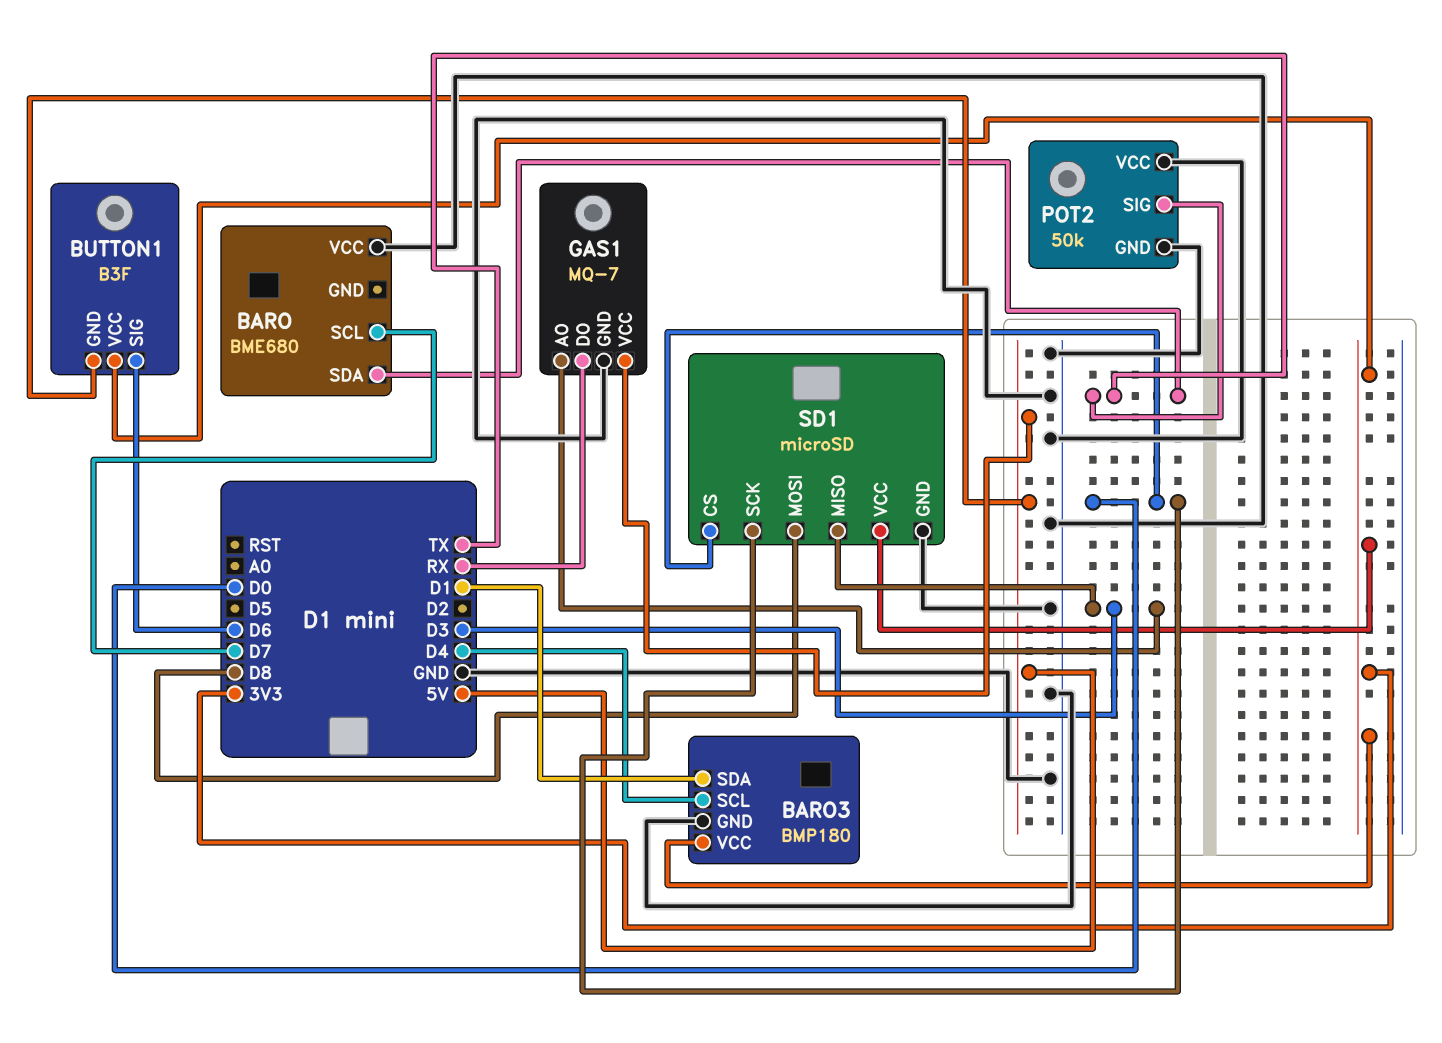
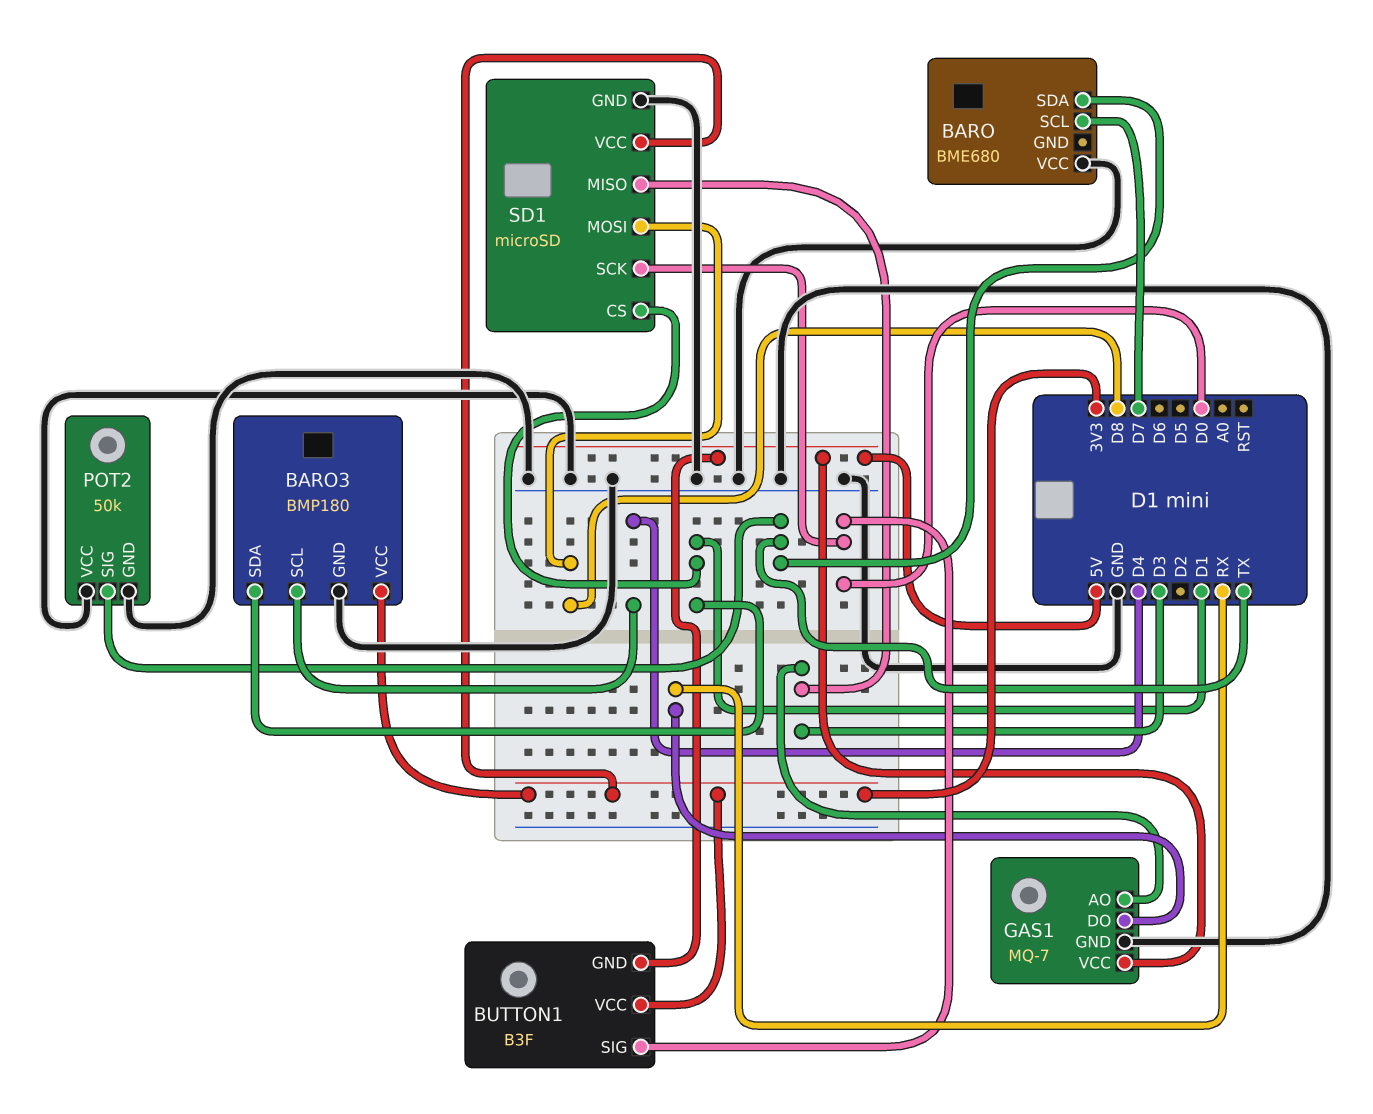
BUTTON1 pin SIG: D6 -> D0
SD1 pin CS: D0 -> D1

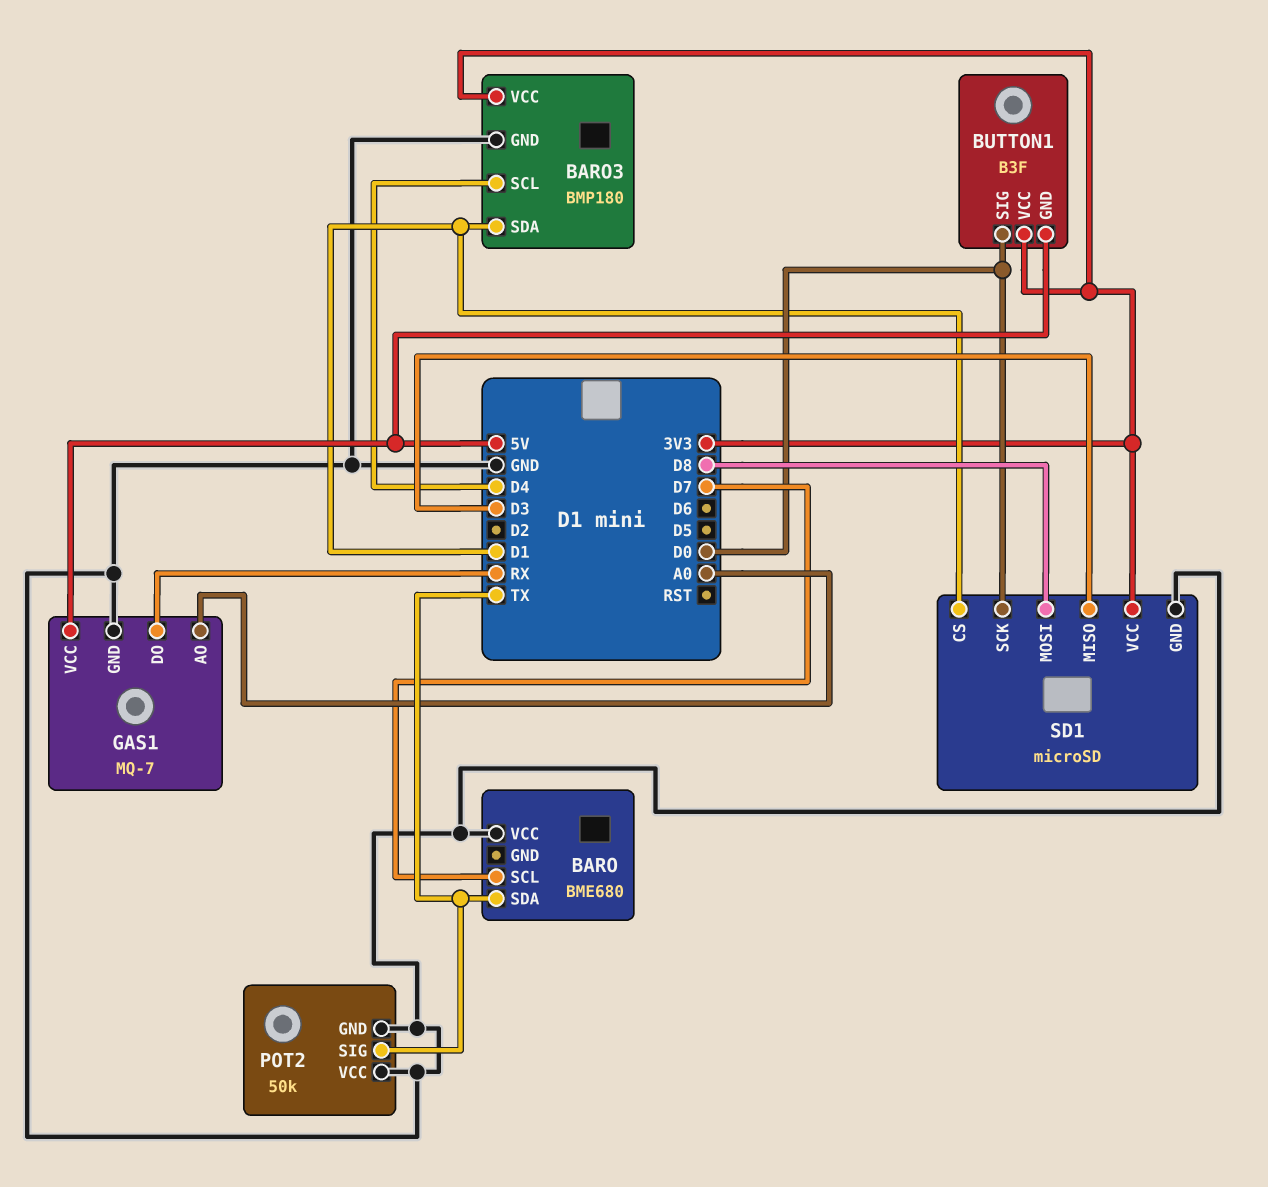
GAS1 pin AO: D3 -> A0

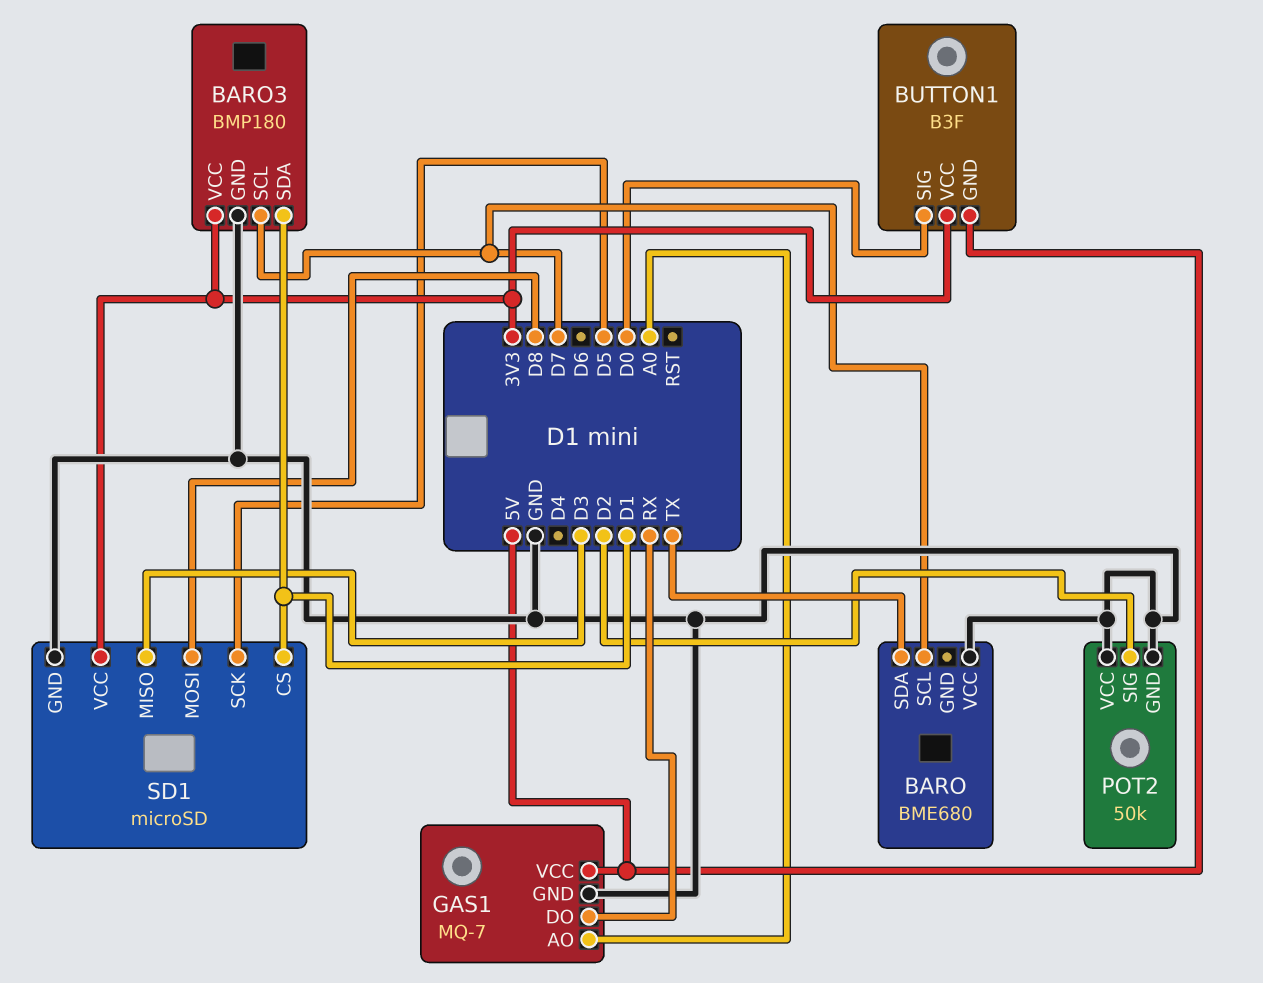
BARO3 pin SCL: D4 -> D7
POT2 pin SIG: TX -> D2
SD1 pin SCK: D0 -> D5

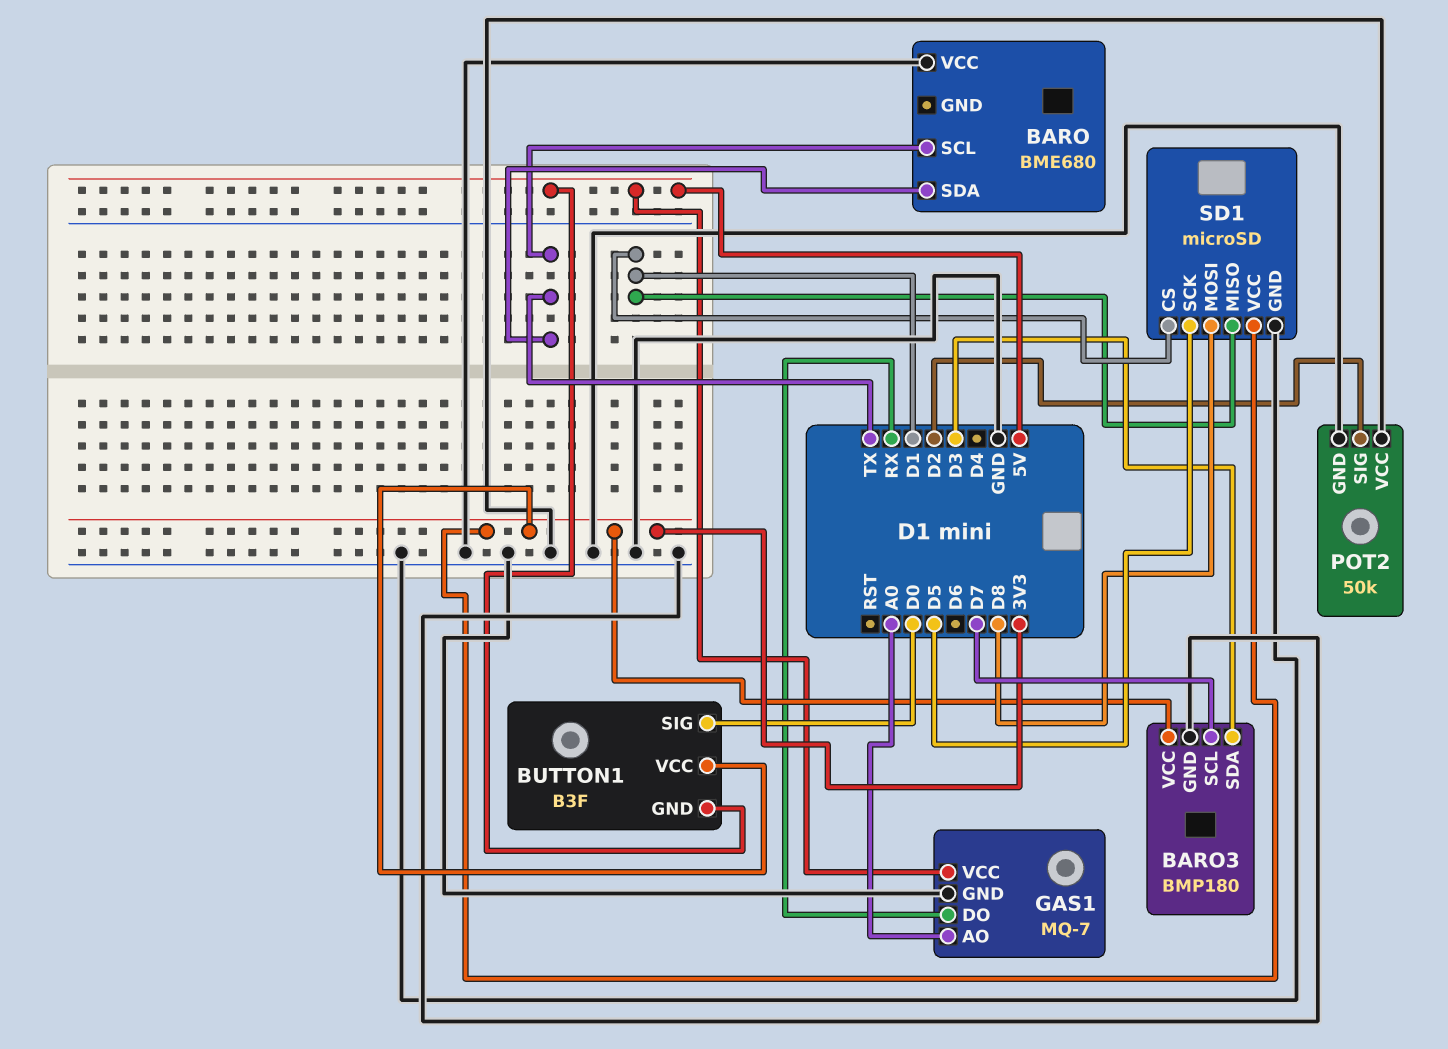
BARO pin SCL: D7 -> TX
BARO3 pin SDA: D1 -> D3
SD1 pin MISO: D3 -> D1

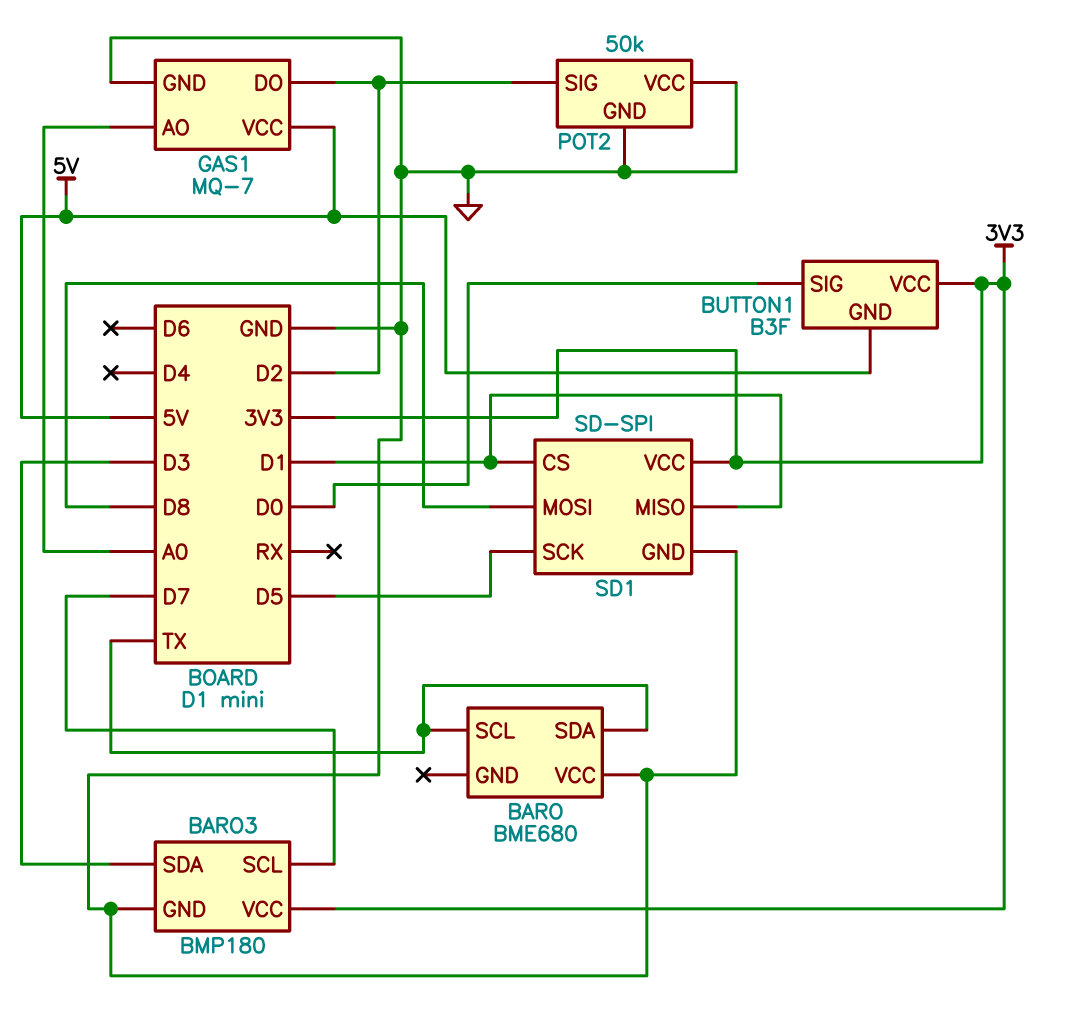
GAS1 pin DO: RX -> D2
SD1: microSD -> SD-SPI

